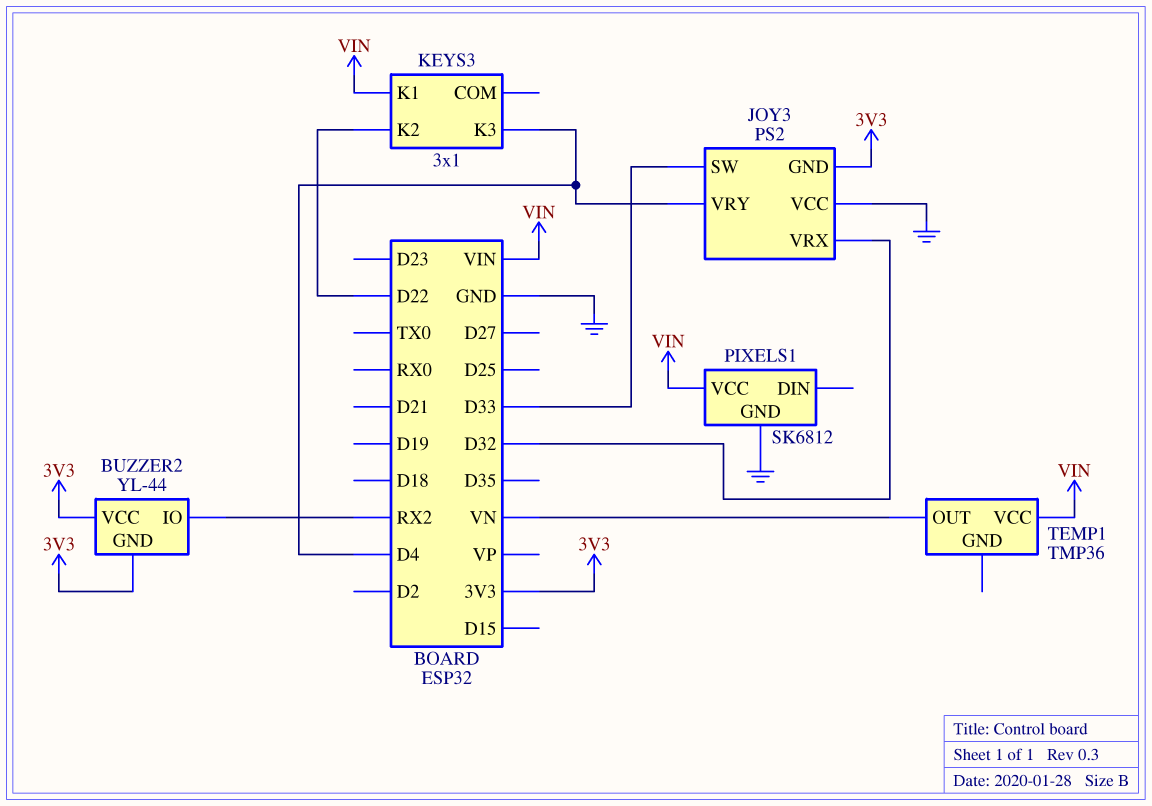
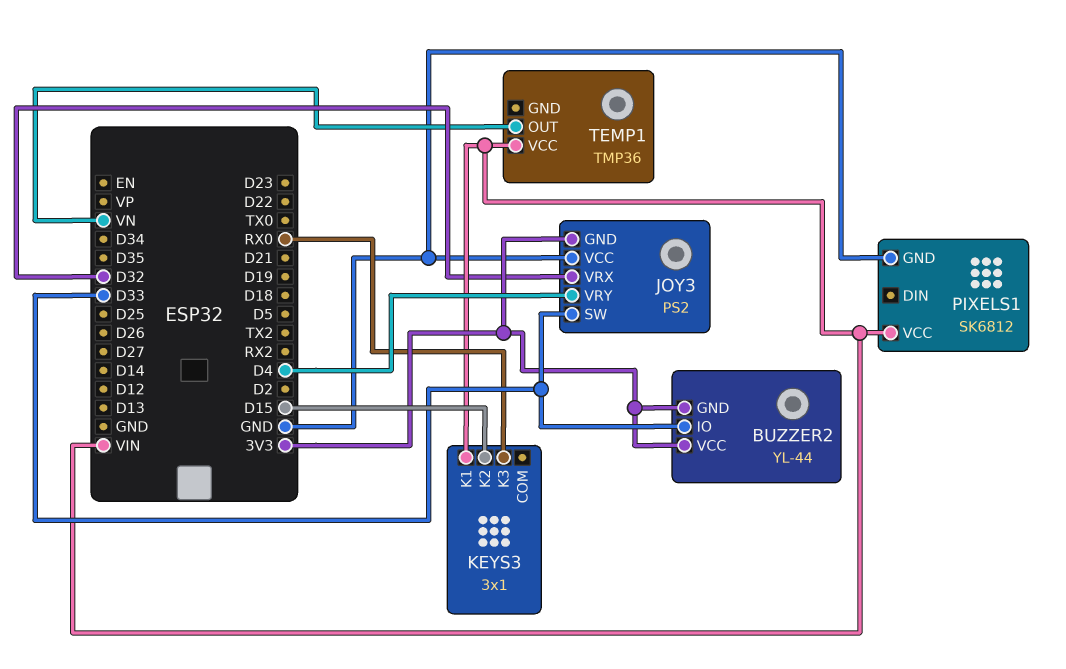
BUZZER2 pin IO: RX2 -> D33
KEYS3 pin K2: D22 -> D15
KEYS3 pin K3: D4 -> RX0

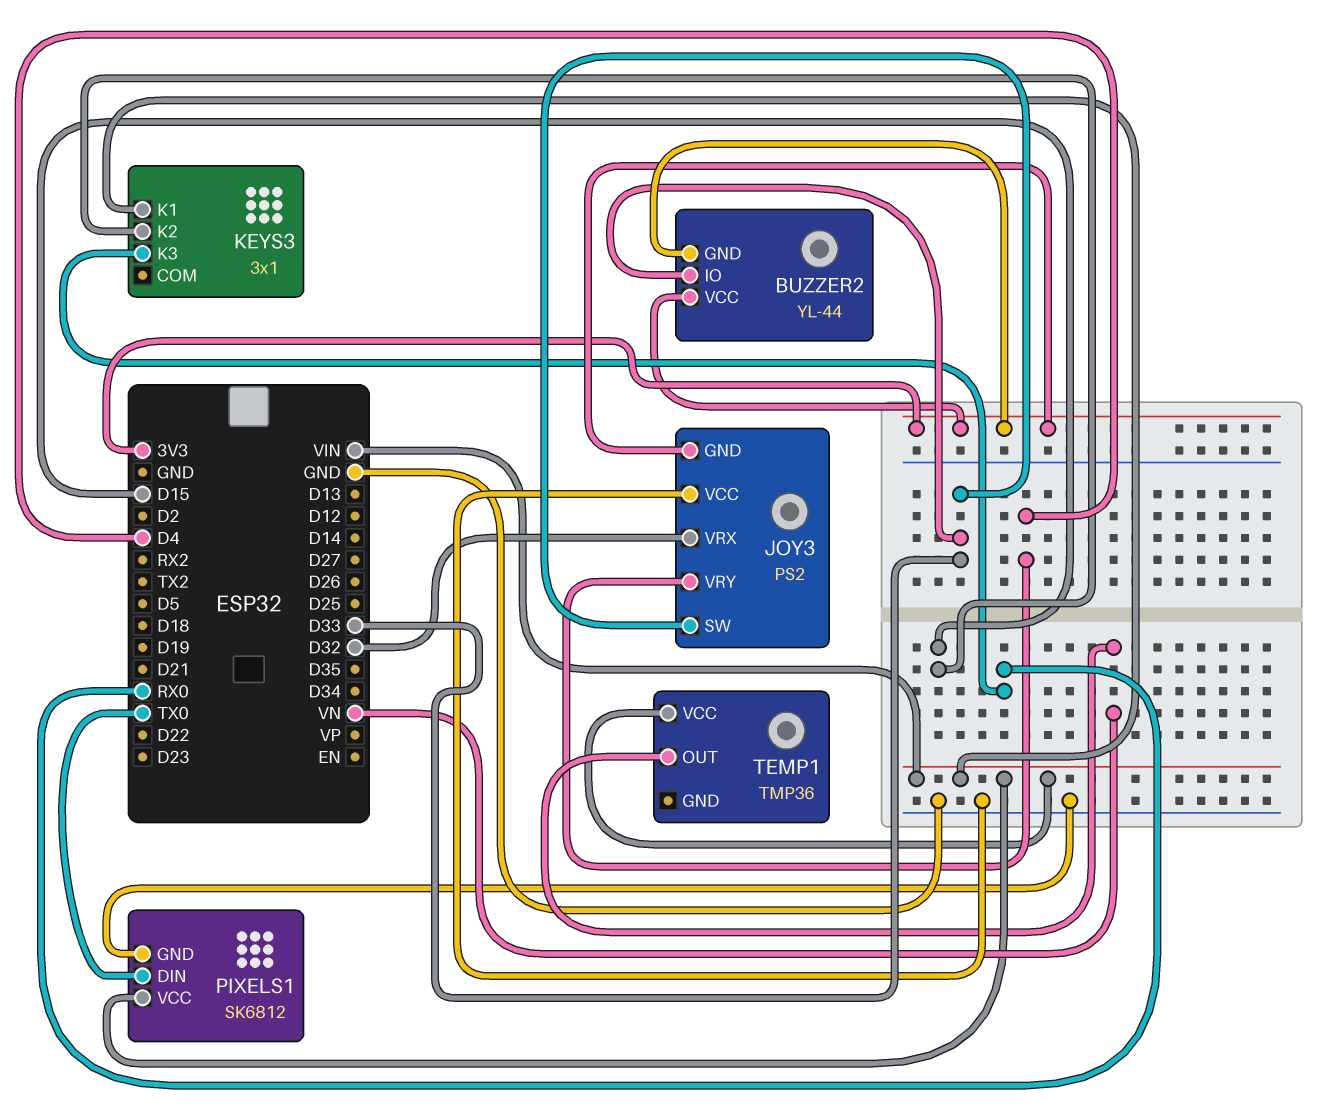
PIXELS1 pin DIN: none -> TX0

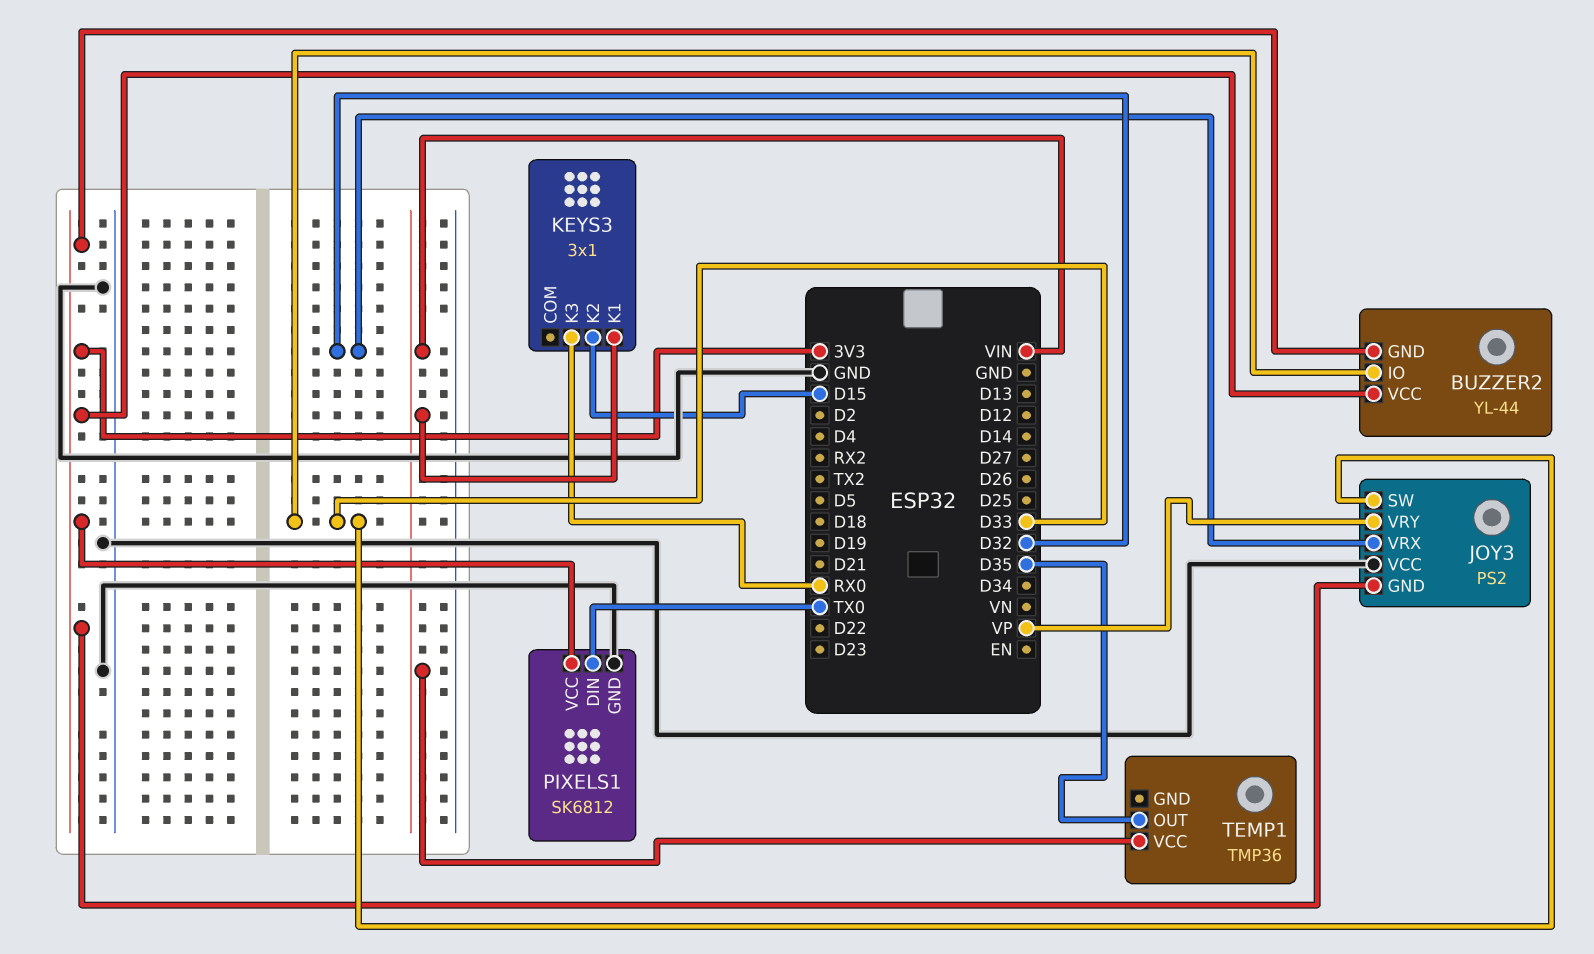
JOY3 pin VRY: D4 -> VP
PIXELS1 pin VCC: VIN -> 3V3
TEMP1 pin OUT: VN -> D35

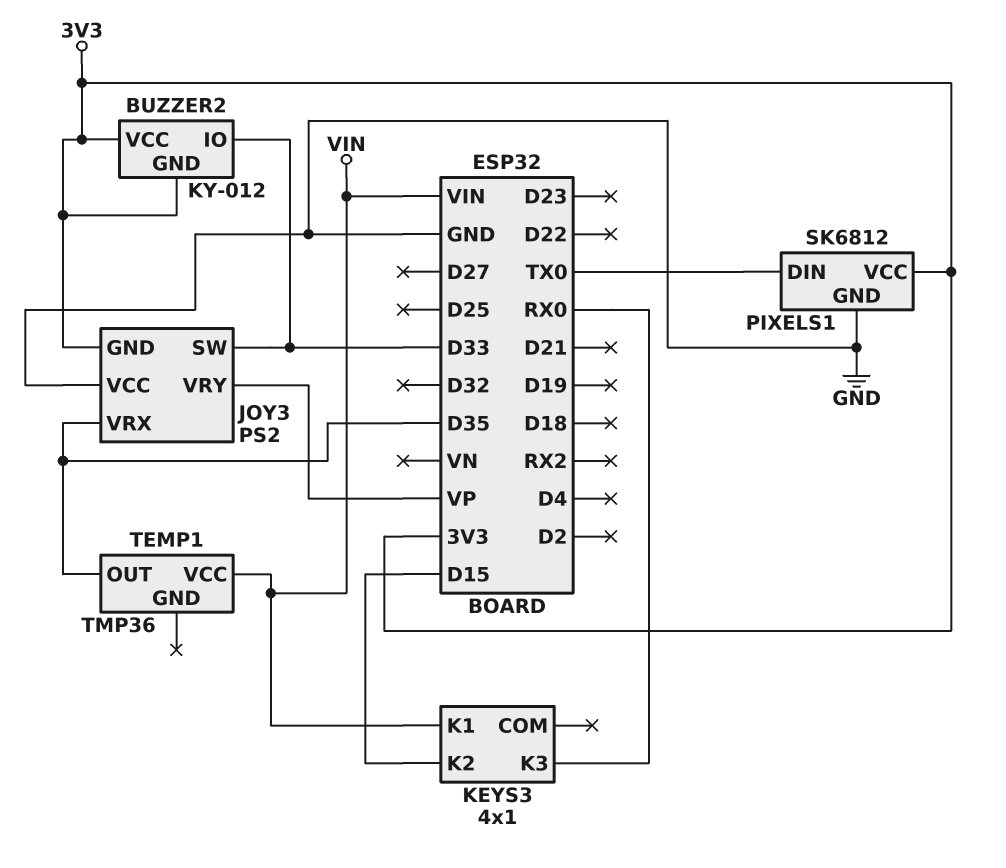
BUZZER2: YL-44 -> KY-012
JOY3 pin VRX: D32 -> D35
KEYS3: 3x1 -> 4x1

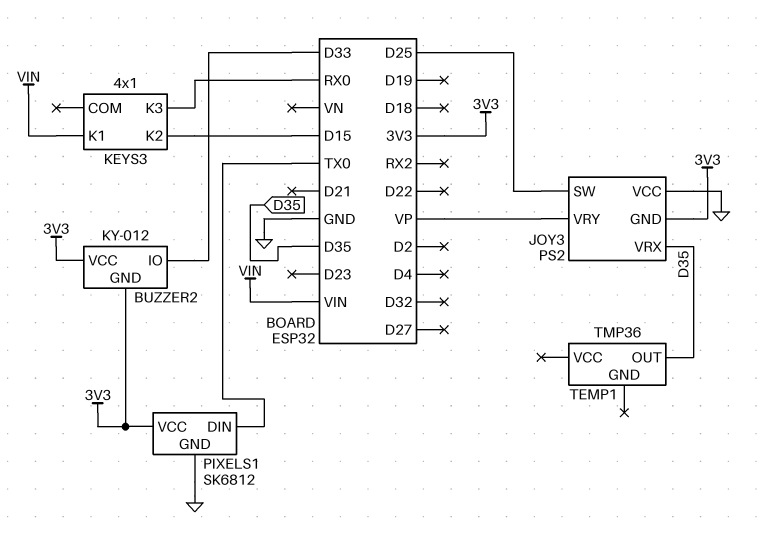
JOY3 pin SW: D33 -> D25
TEMP1 pin VCC: VIN -> none

